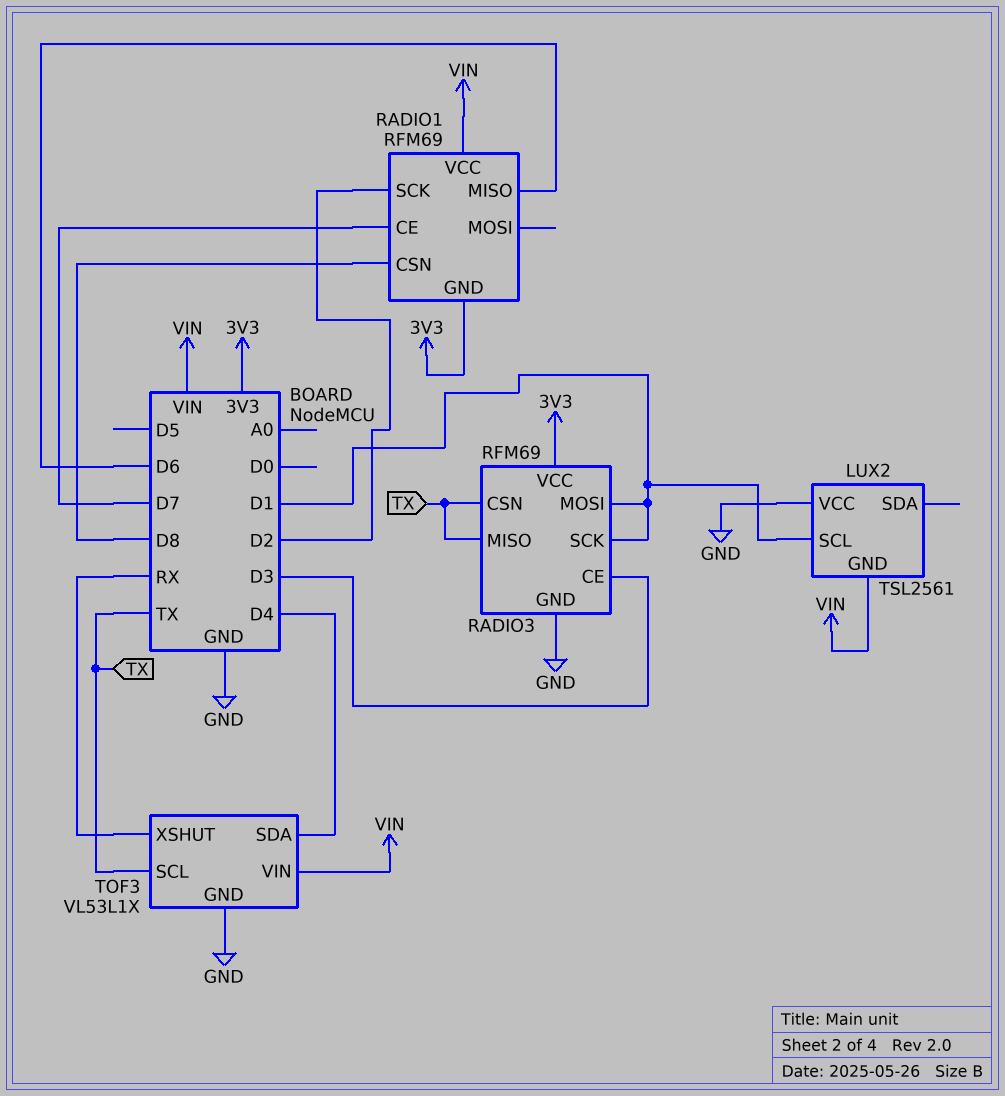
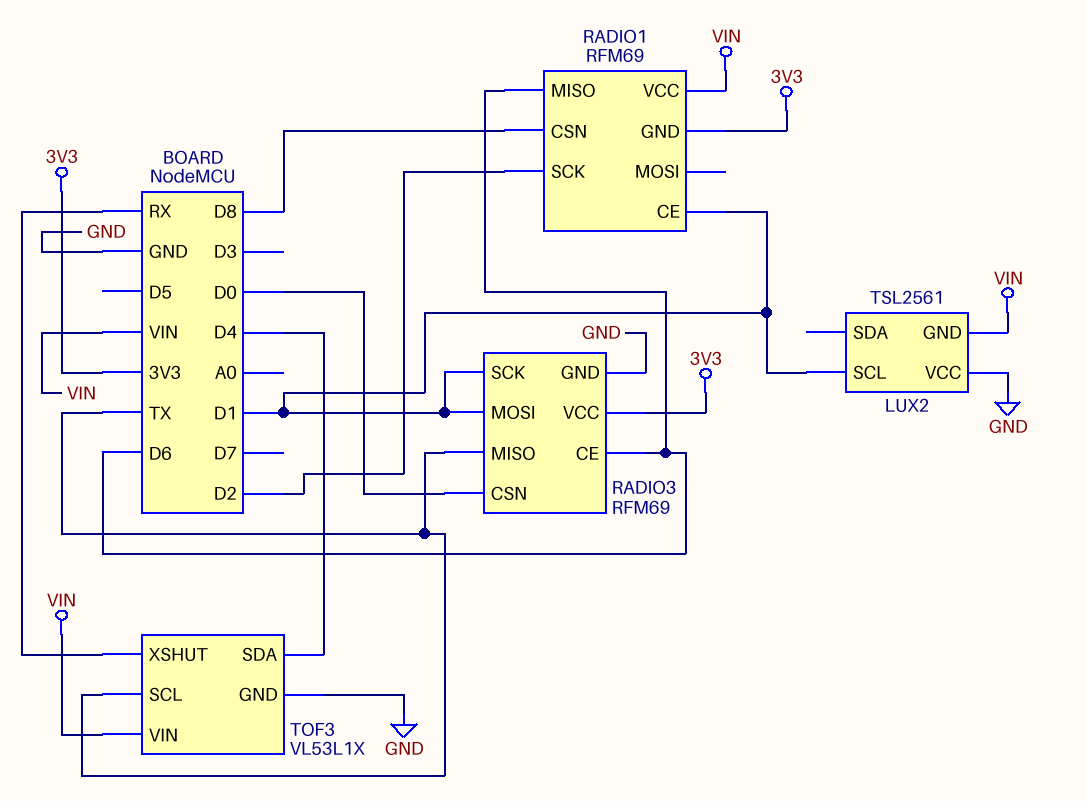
RADIO1 pin CE: D7 -> D1
RADIO3 pin CE: D3 -> D6
RADIO3 pin CSN: TX -> D0

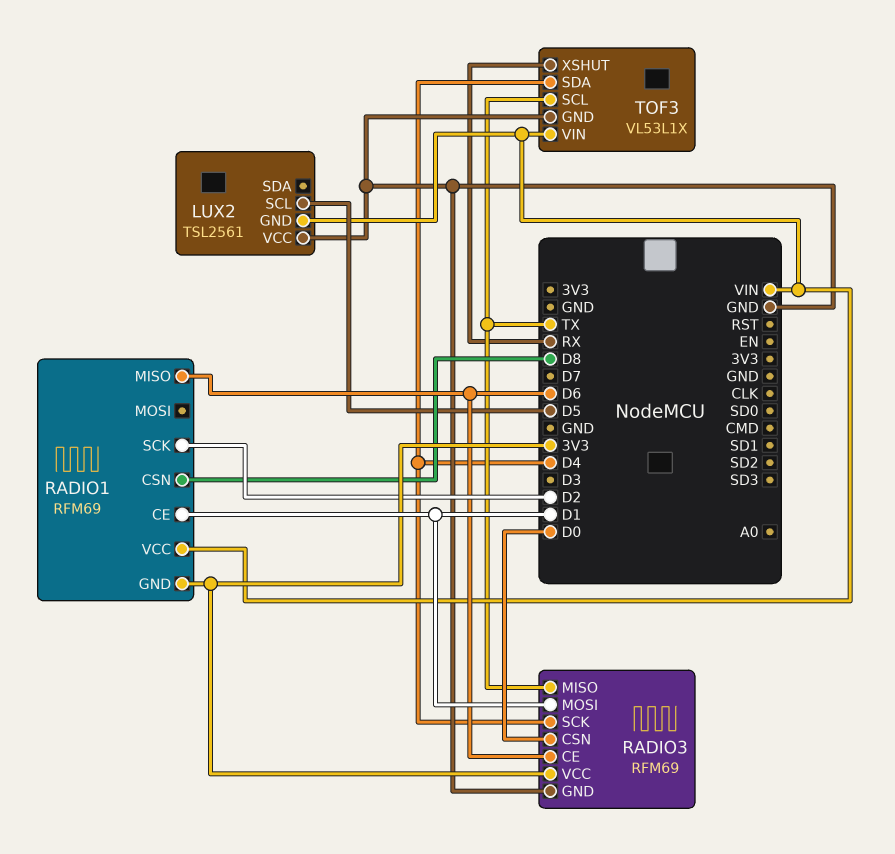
LUX2 pin SCL: D1 -> D5
RADIO3 pin SCK: D1 -> D4

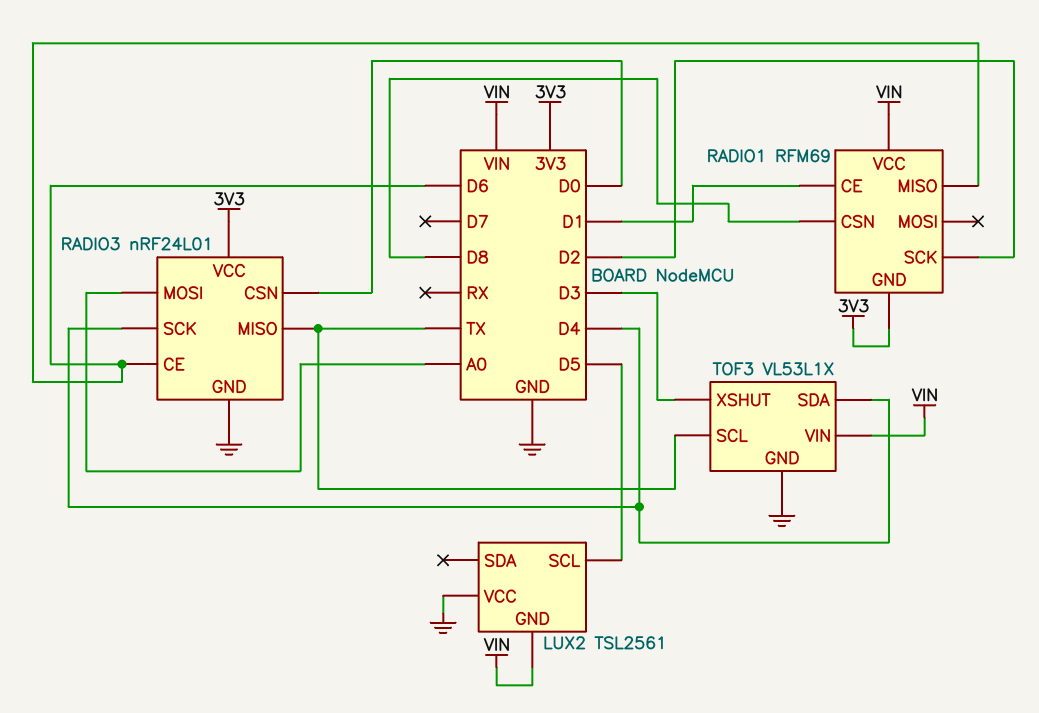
RADIO3: RFM69 -> nRF24L01
RADIO3 pin MOSI: D1 -> A0
TOF3 pin XSHUT: RX -> D3

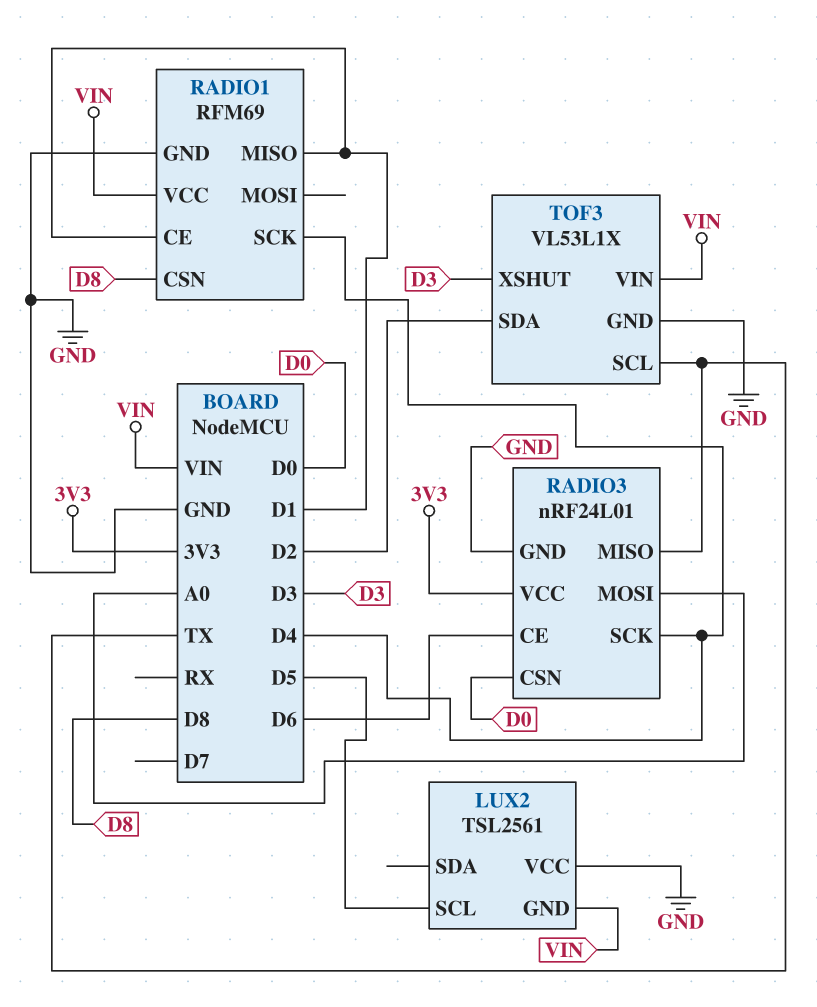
RADIO1 pin GND: 3V3 -> GND
RADIO1 pin MISO: D6 -> D1
RADIO1 pin SCK: D2 -> D4
TOF3 pin SDA: D4 -> D2

